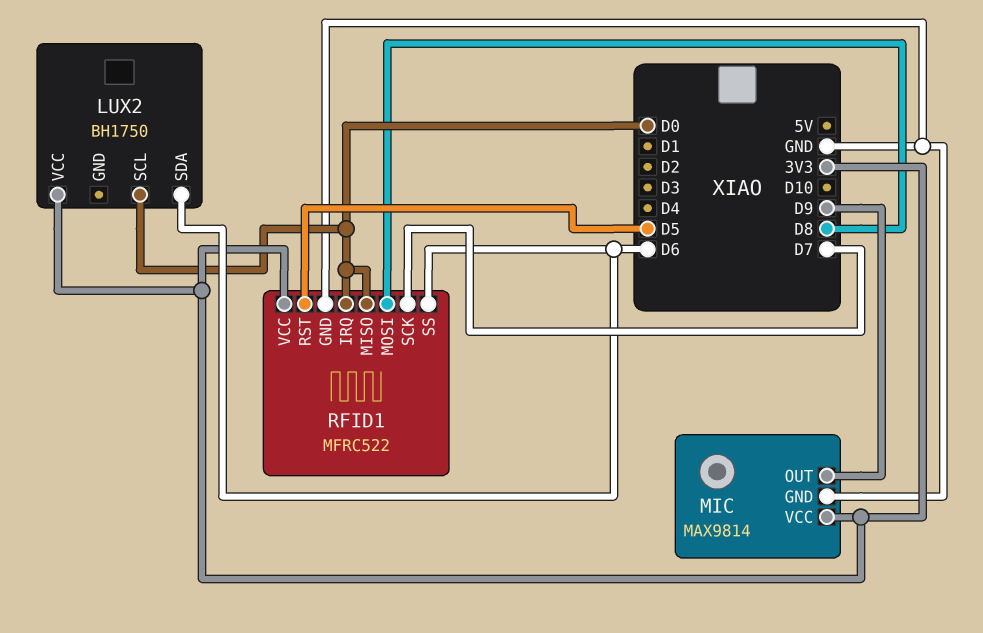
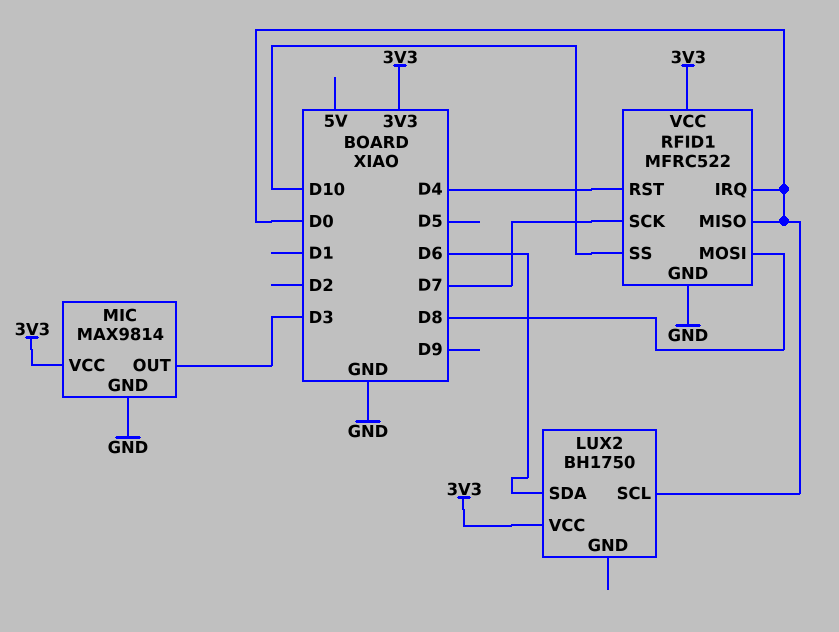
MIC pin OUT: D9 -> D3
RFID1 pin RST: D5 -> D4
RFID1 pin SS: D6 -> D10

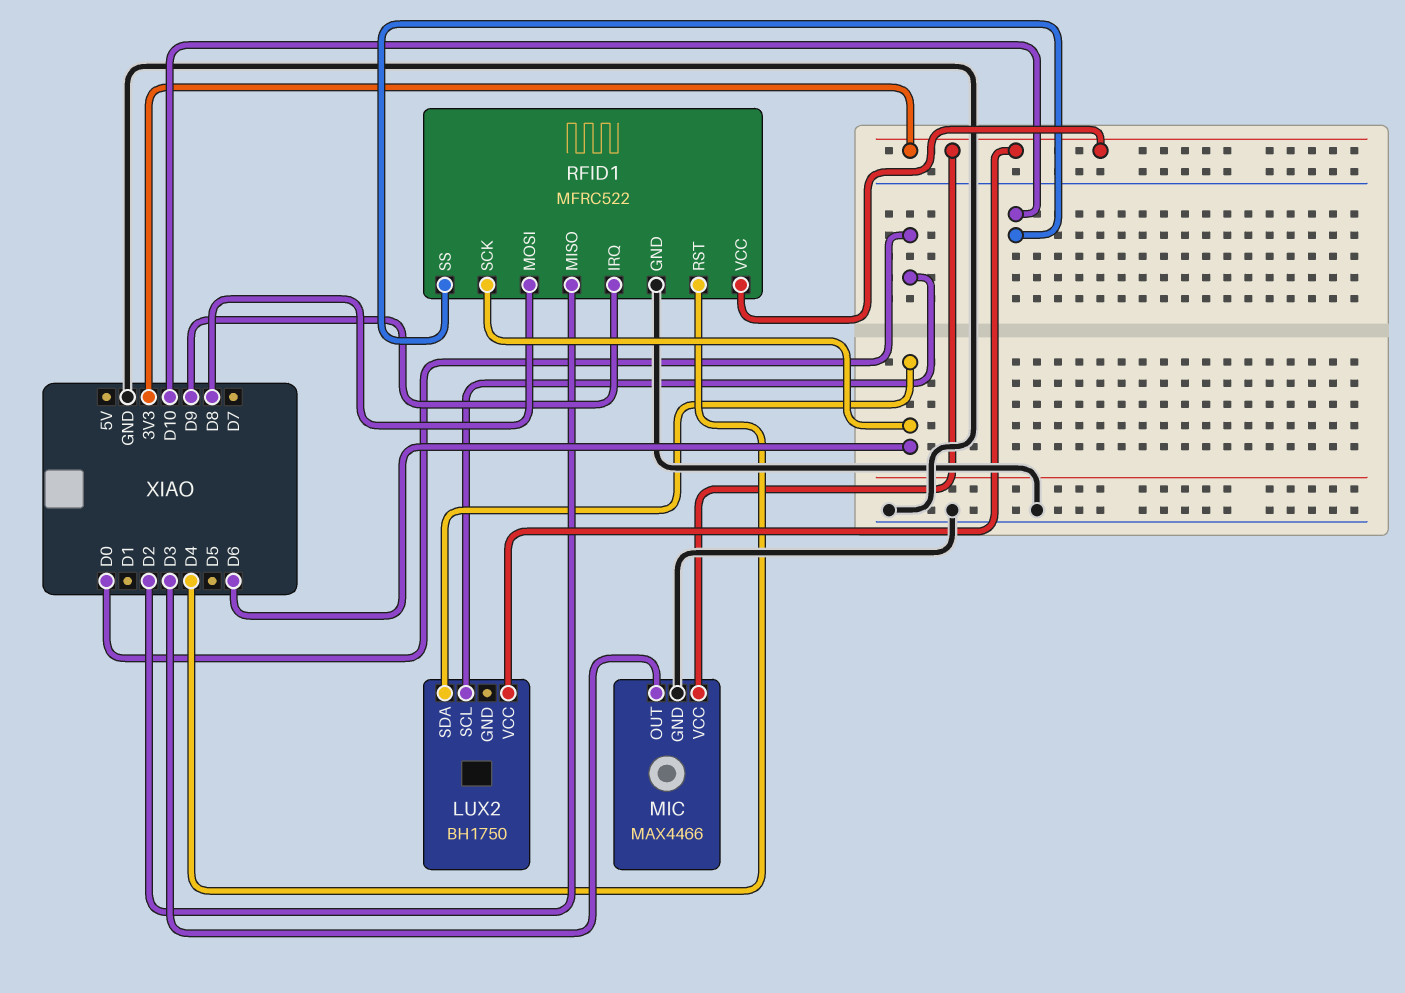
MIC: MAX9814 -> MAX4466
RFID1 pin IRQ: D0 -> D9
RFID1 pin MISO: D0 -> D2
RFID1 pin SCK: D7 -> D6

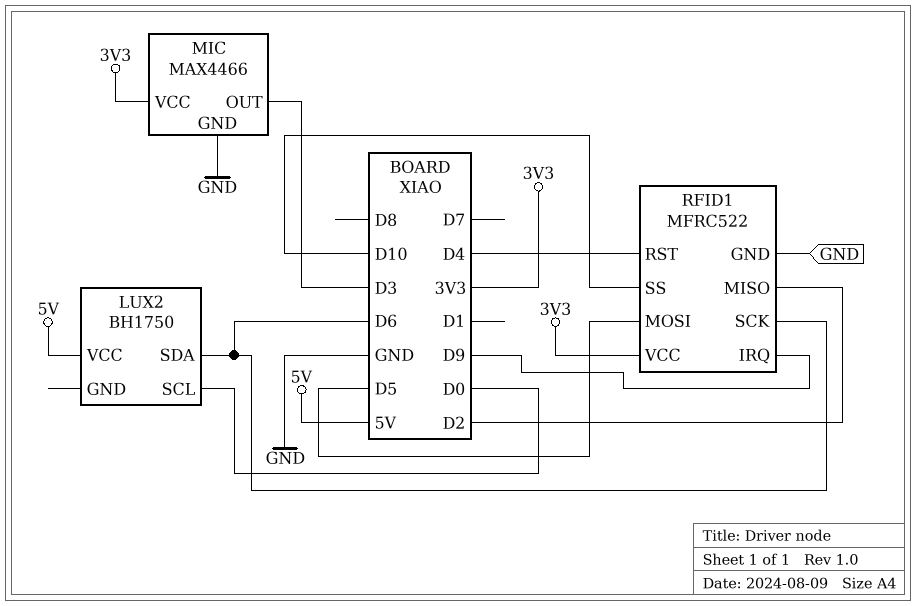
LUX2 pin VCC: 3V3 -> 5V
RFID1 pin MOSI: D8 -> D5

